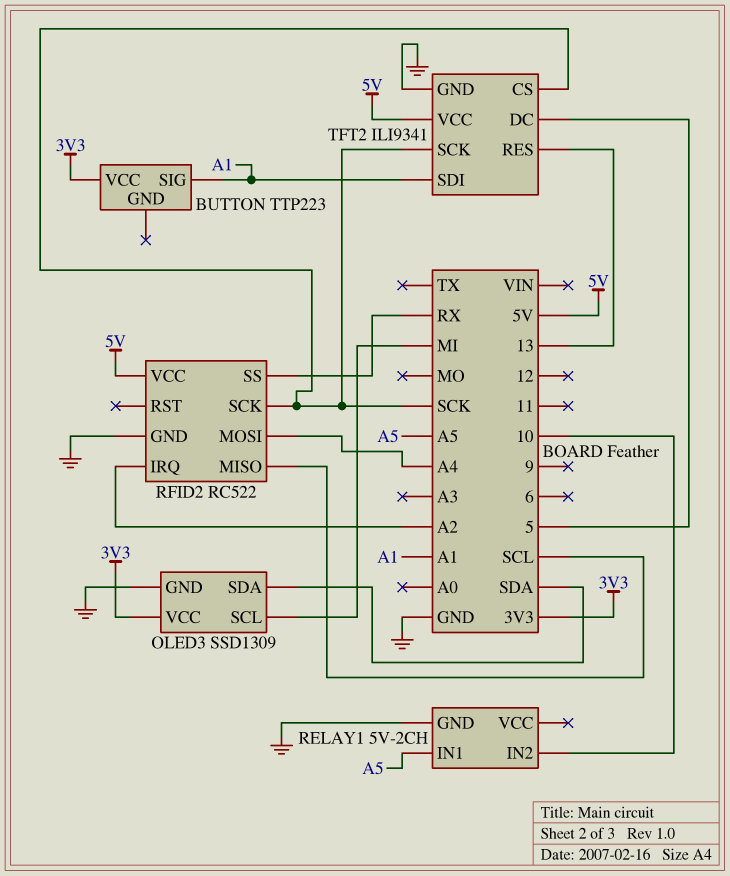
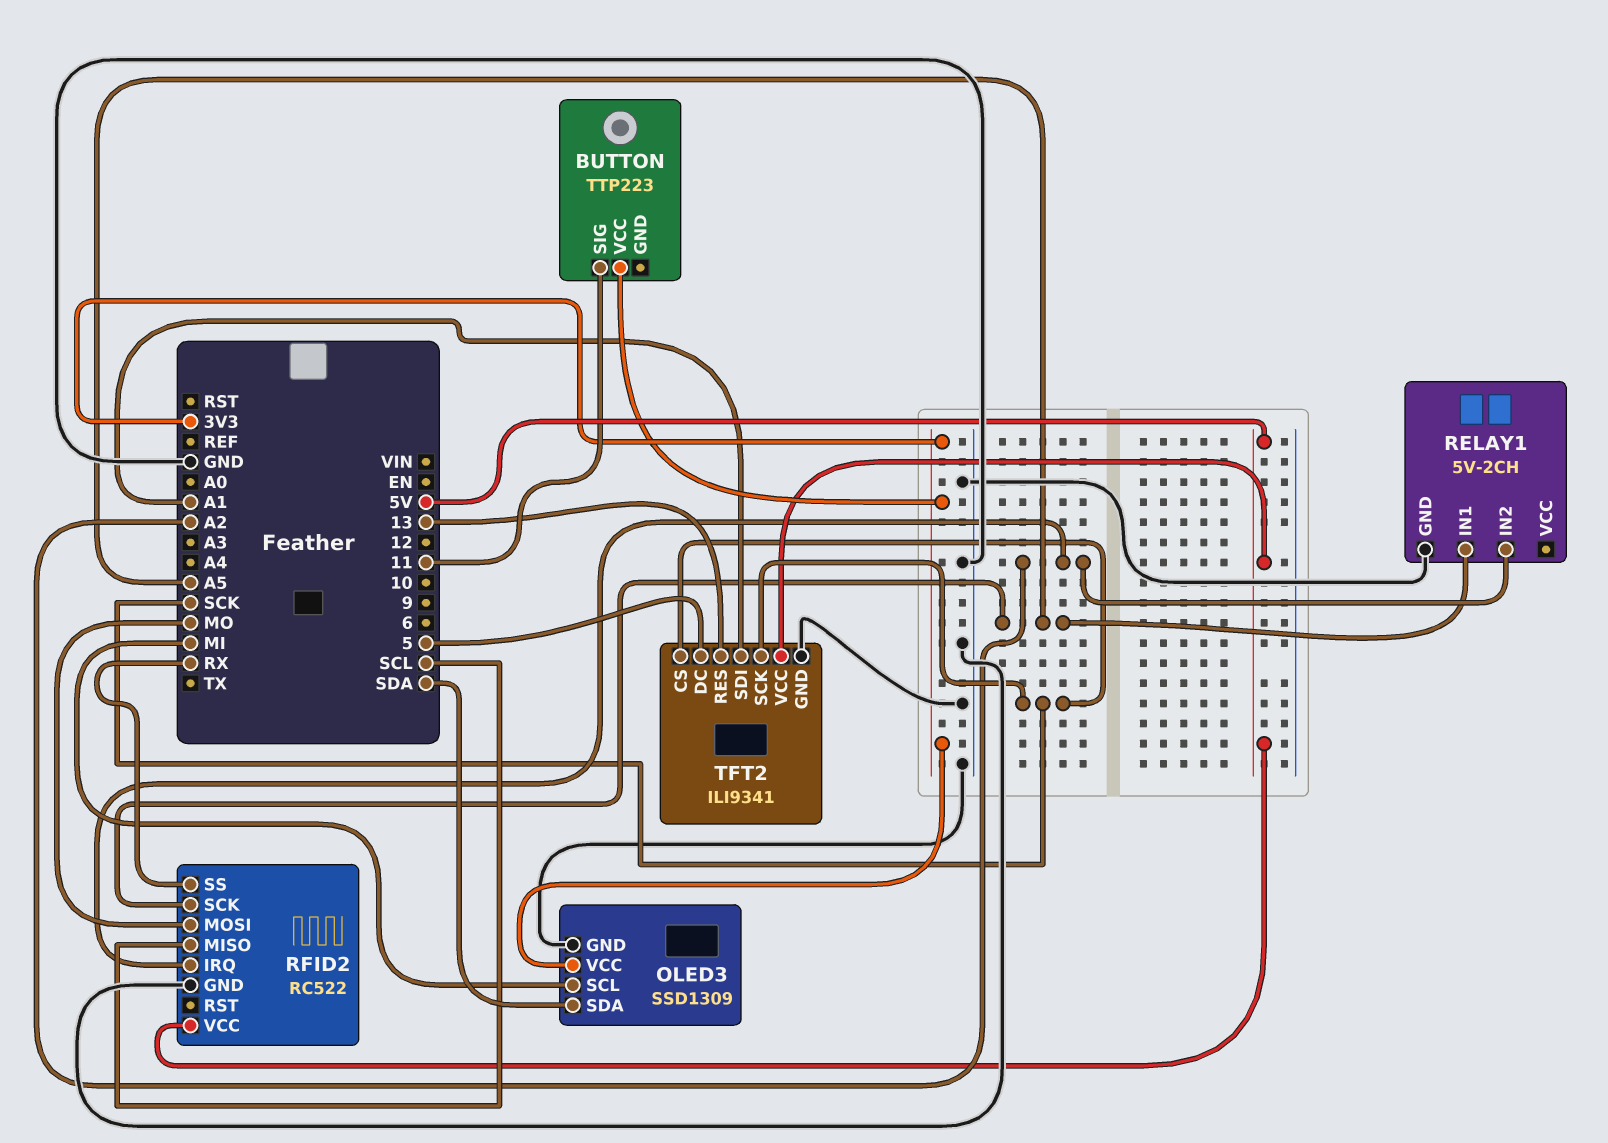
BUTTON pin SIG: A1 -> 11
RELAY1 pin IN2: 10 -> A2
RFID2 pin MOSI: A4 -> MO
RFID2 pin SCK: SCK -> A5

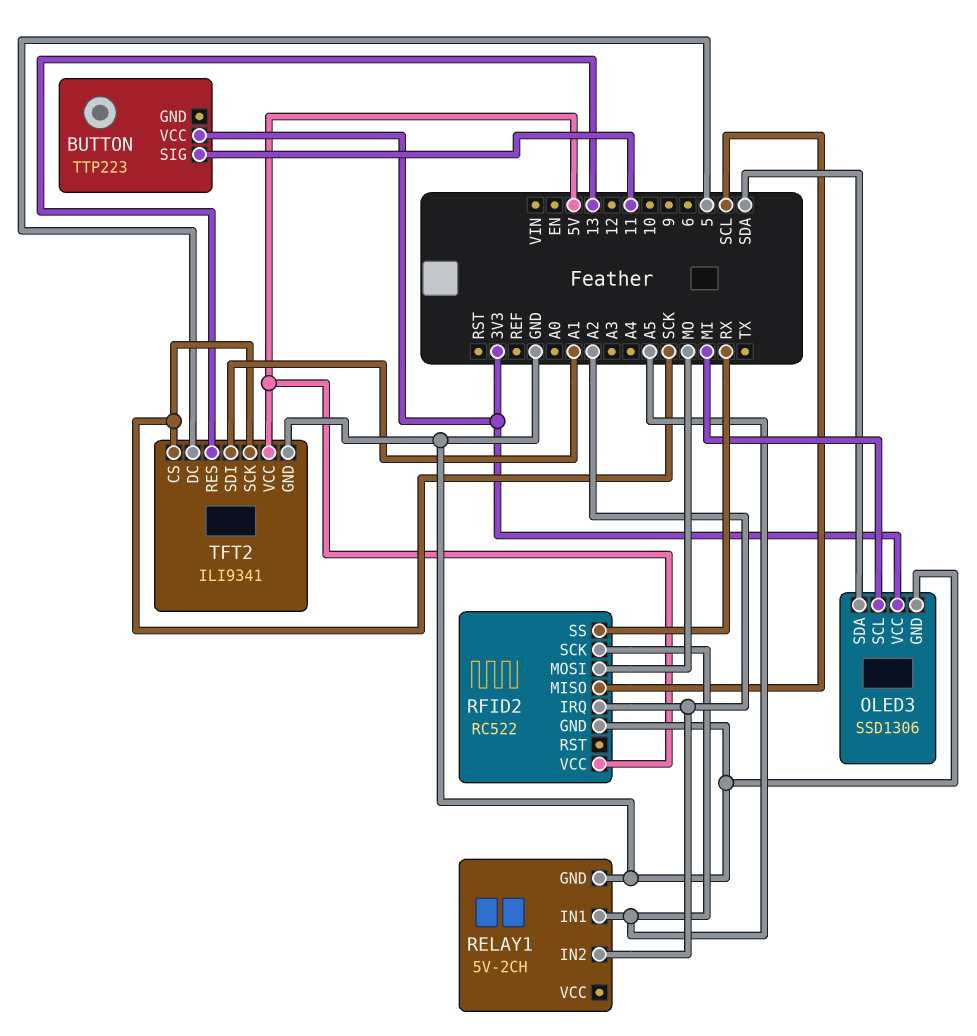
OLED3: SSD1309 -> SSD1306

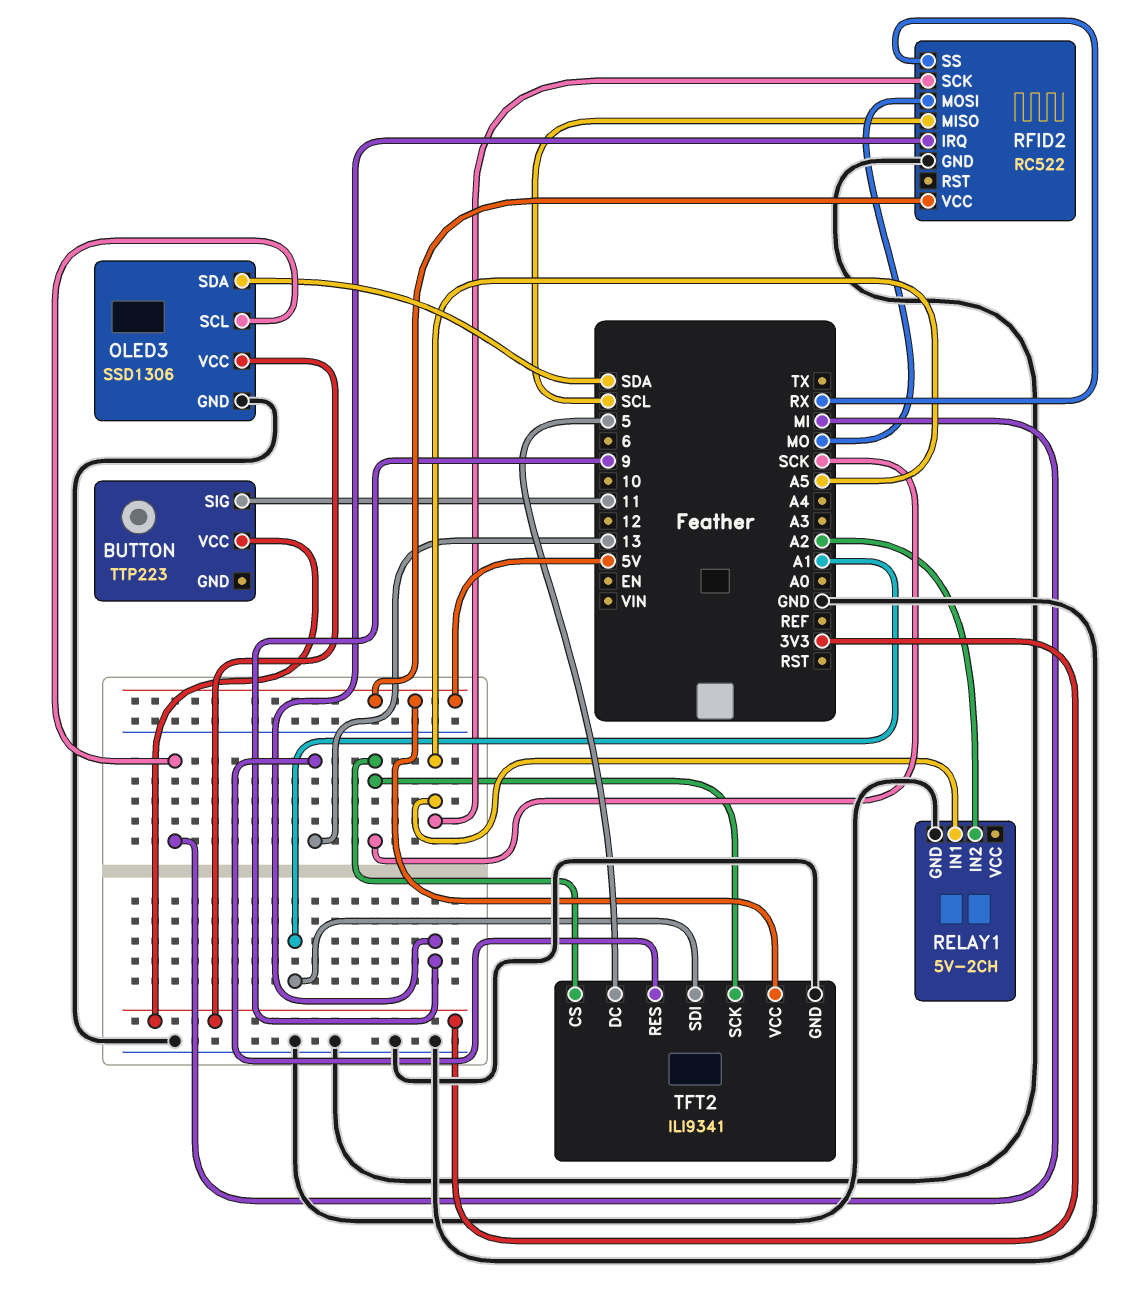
RFID2 pin IRQ: A2 -> 9

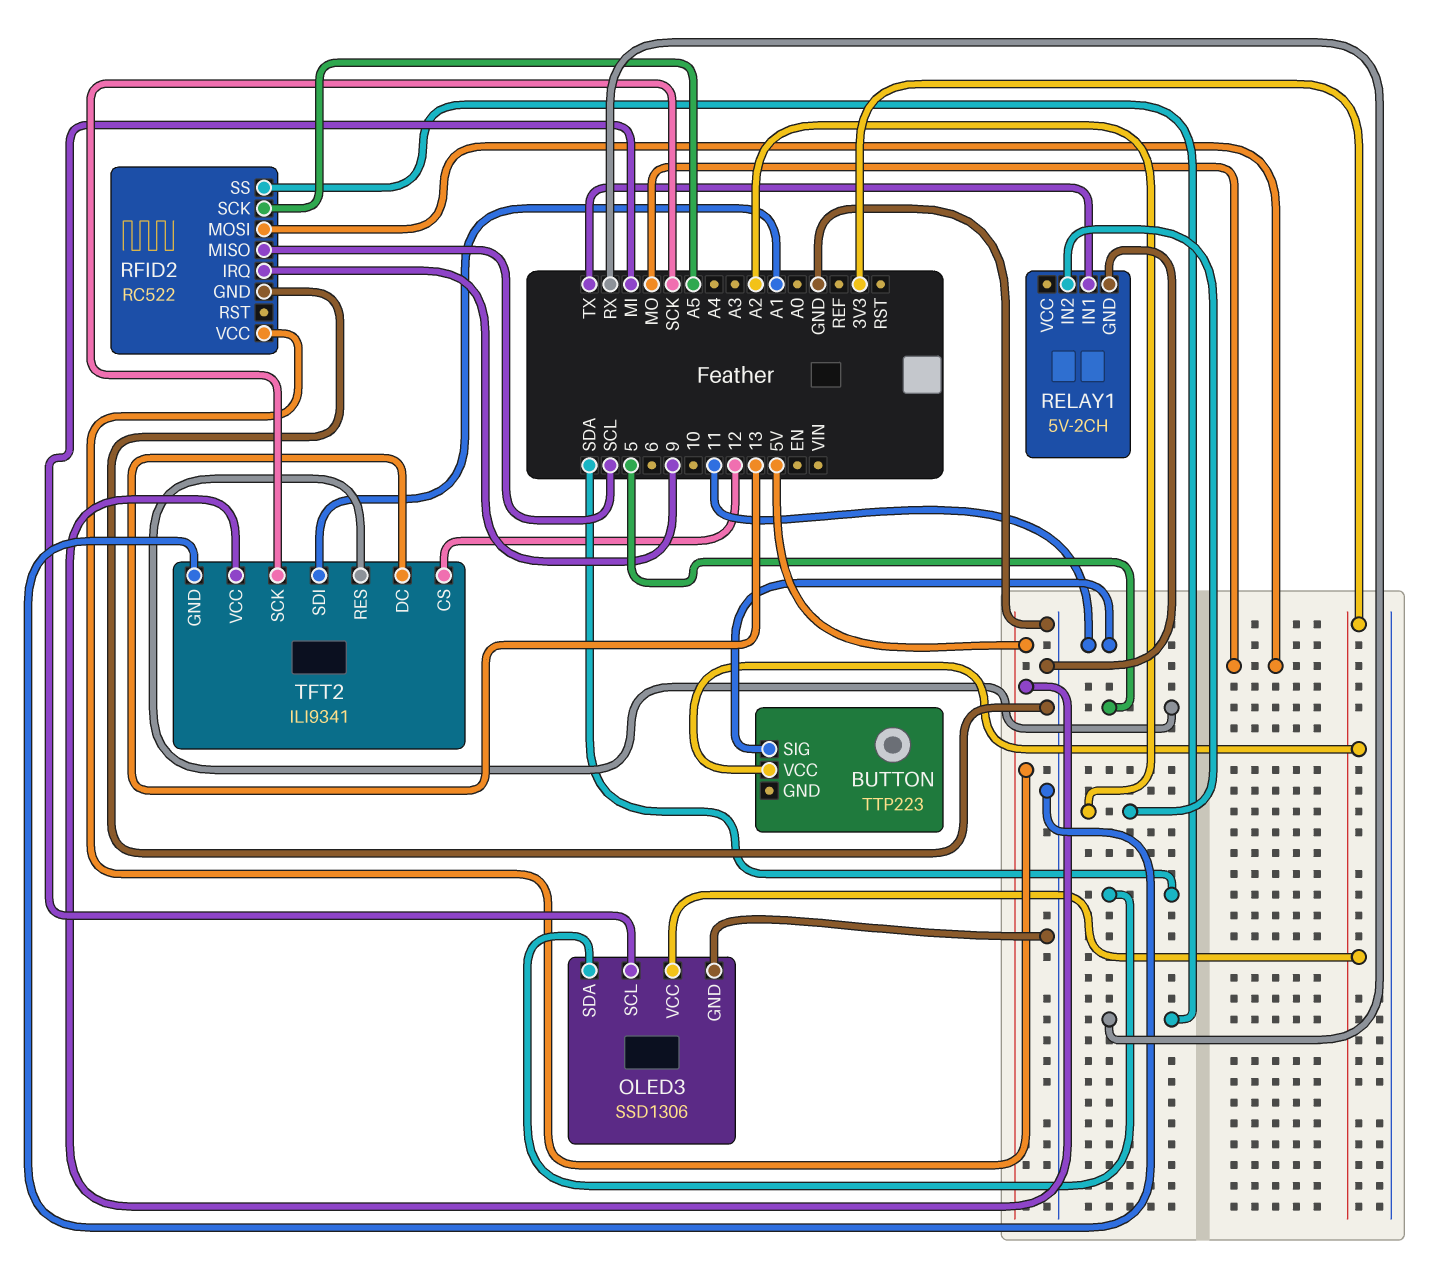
RELAY1 pin IN1: A5 -> TX
TFT2 pin CS: SCK -> 12
TFT2 pin DC: 5 -> 13
TFT2 pin RES: 13 -> 5

